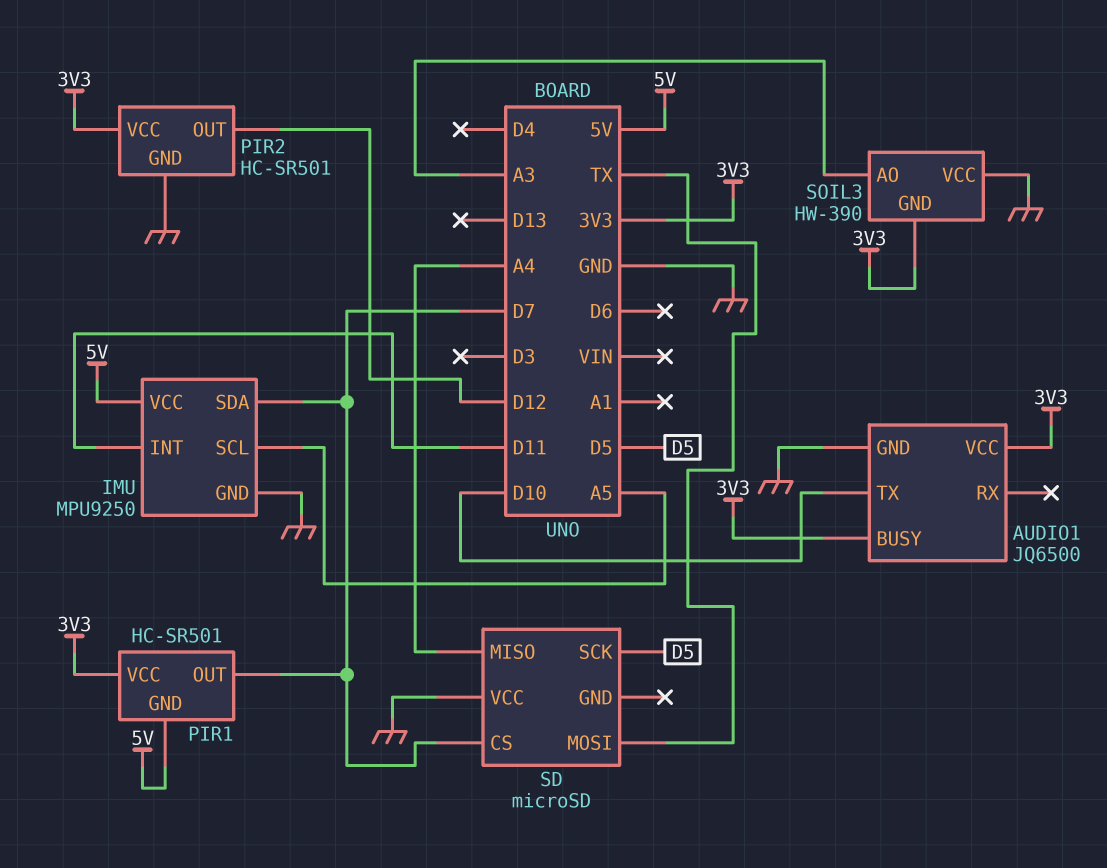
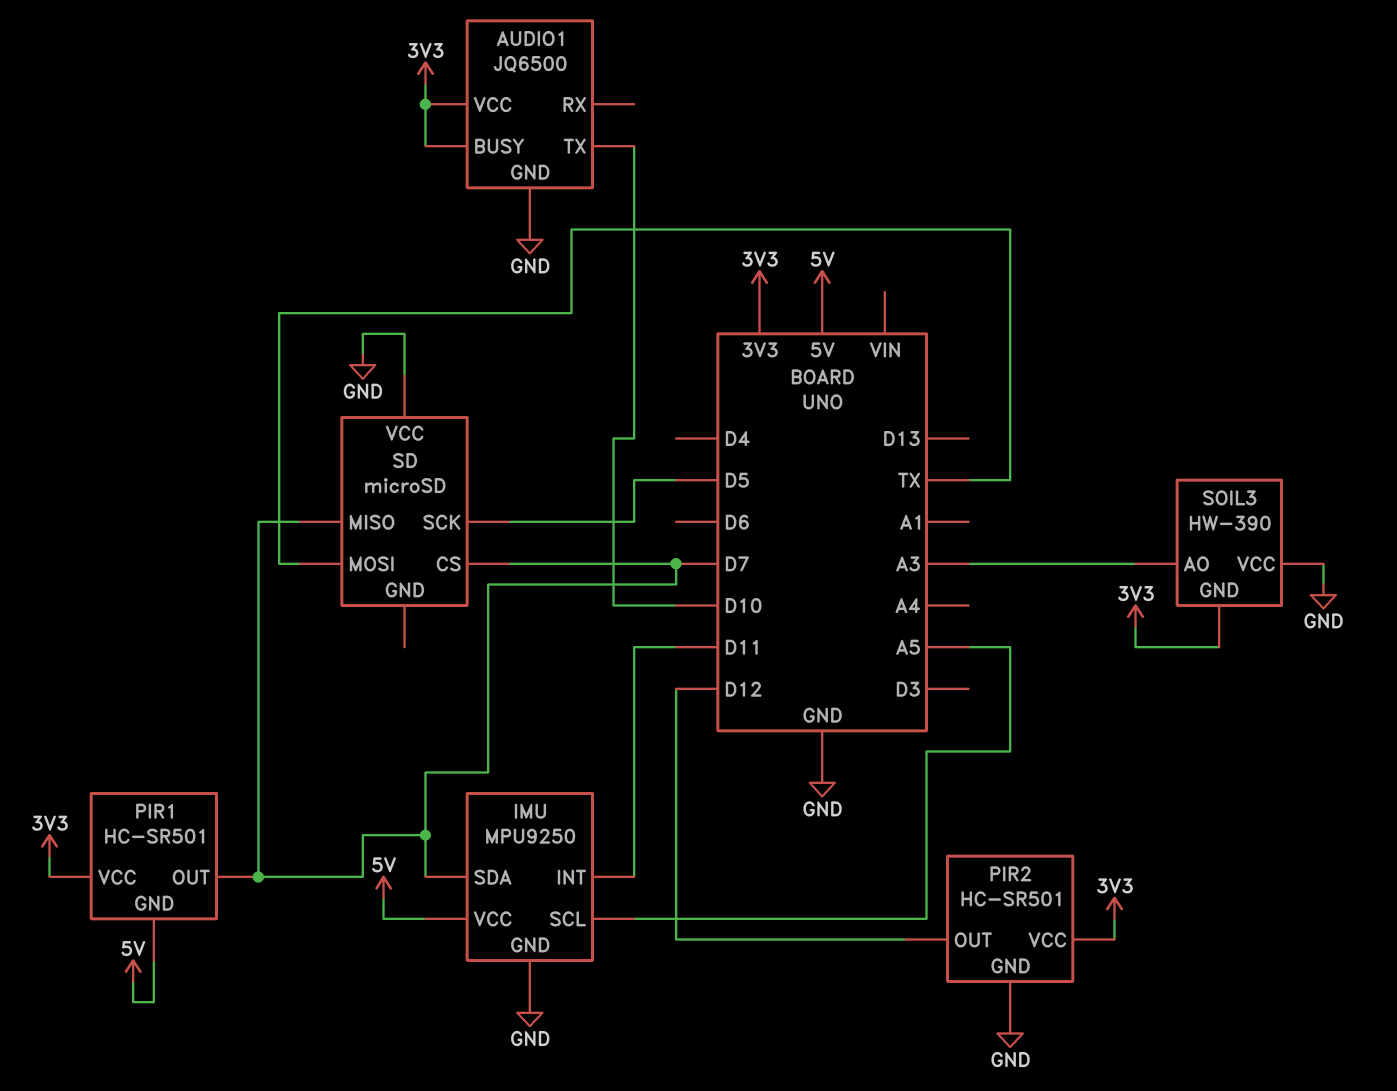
SD pin MISO: A4 -> D7

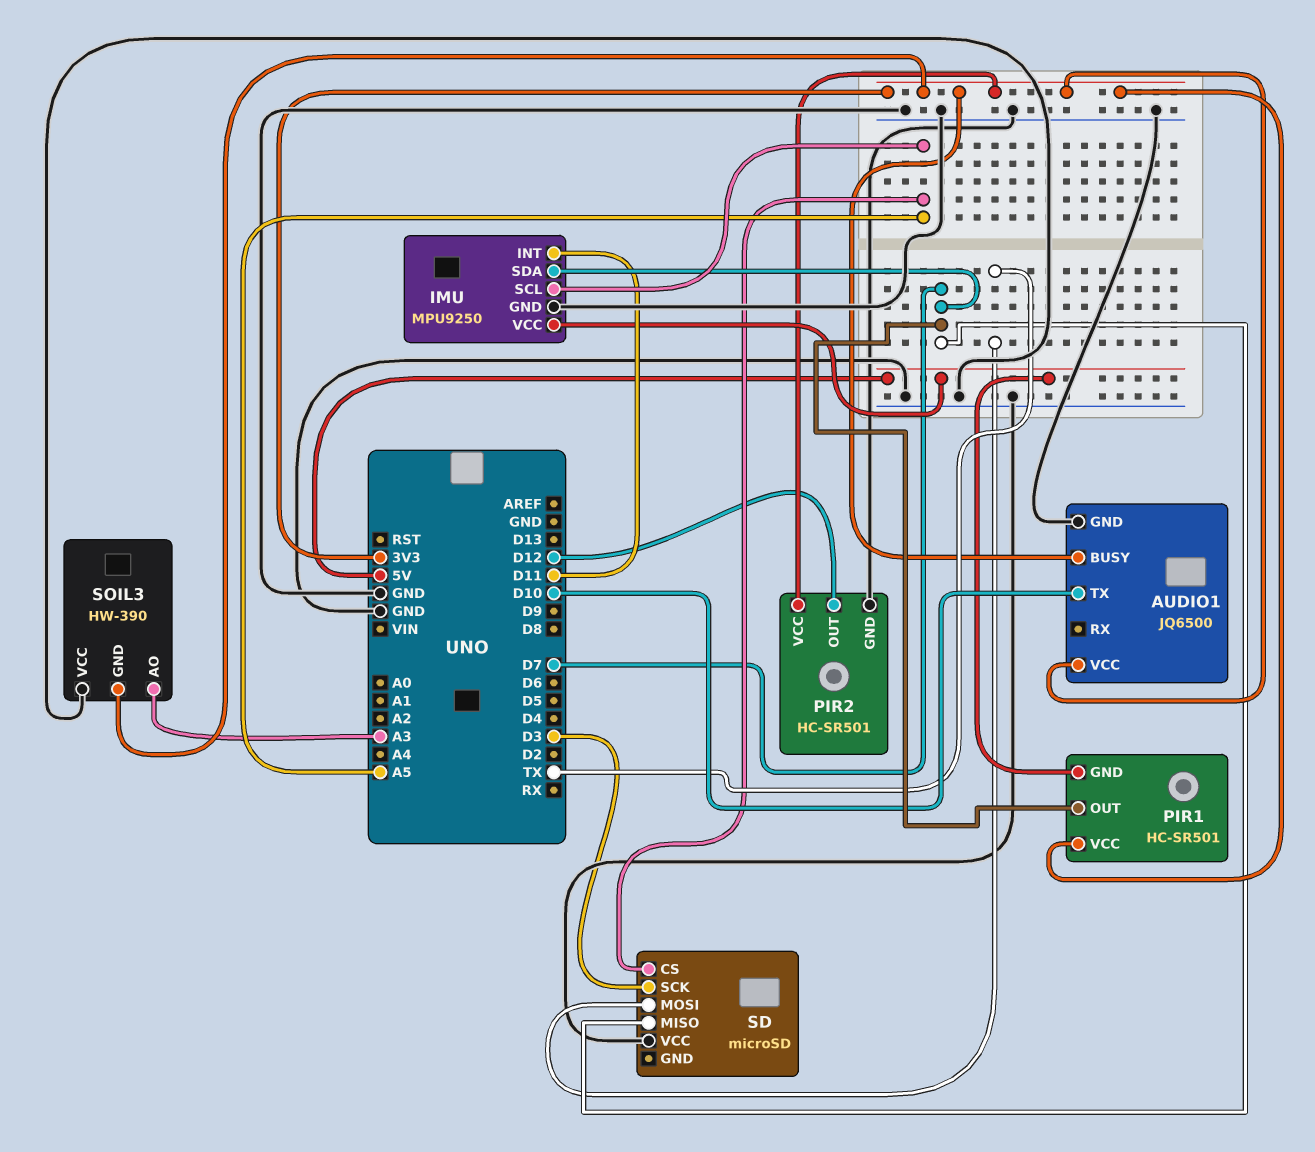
SD pin CS: D7 -> A5
SD pin SCK: D5 -> D3

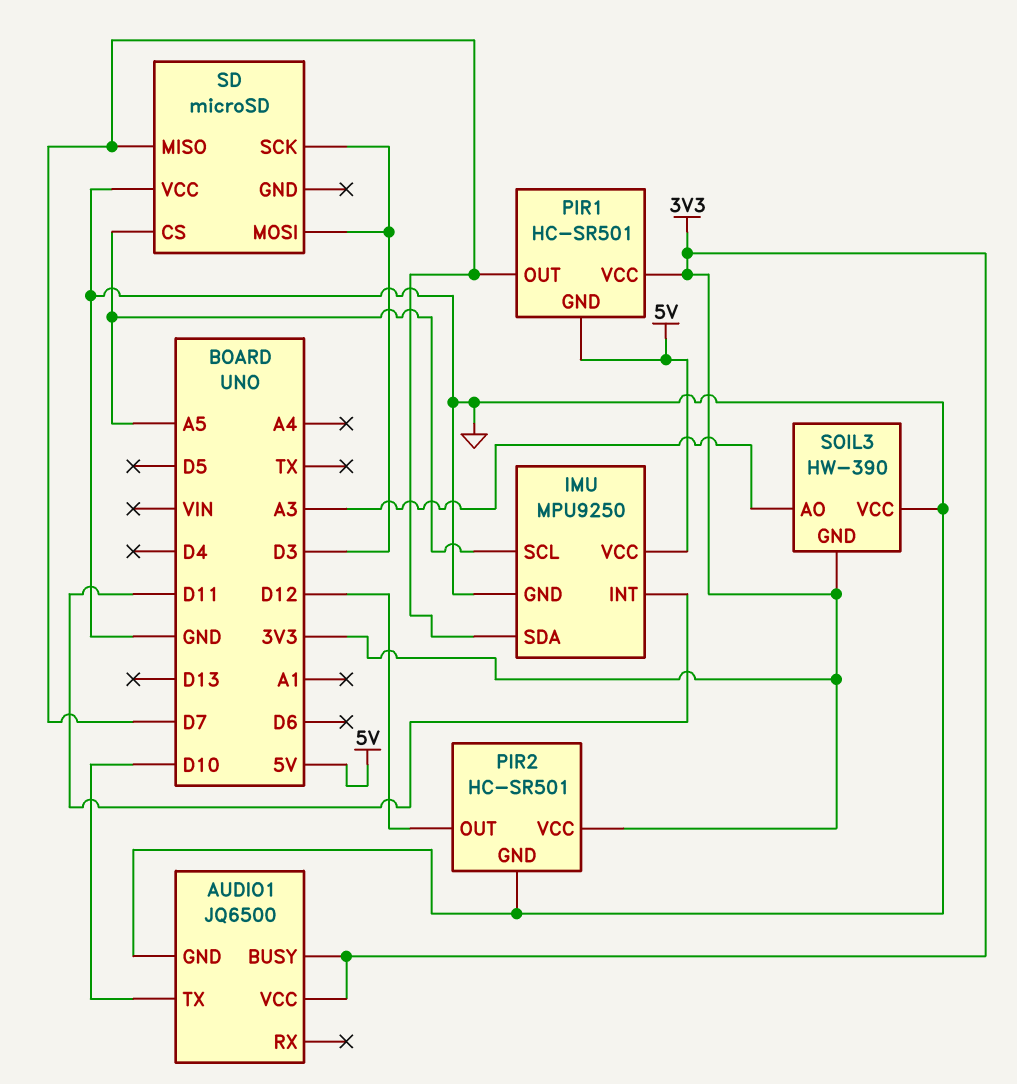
SD pin MOSI: TX -> D3

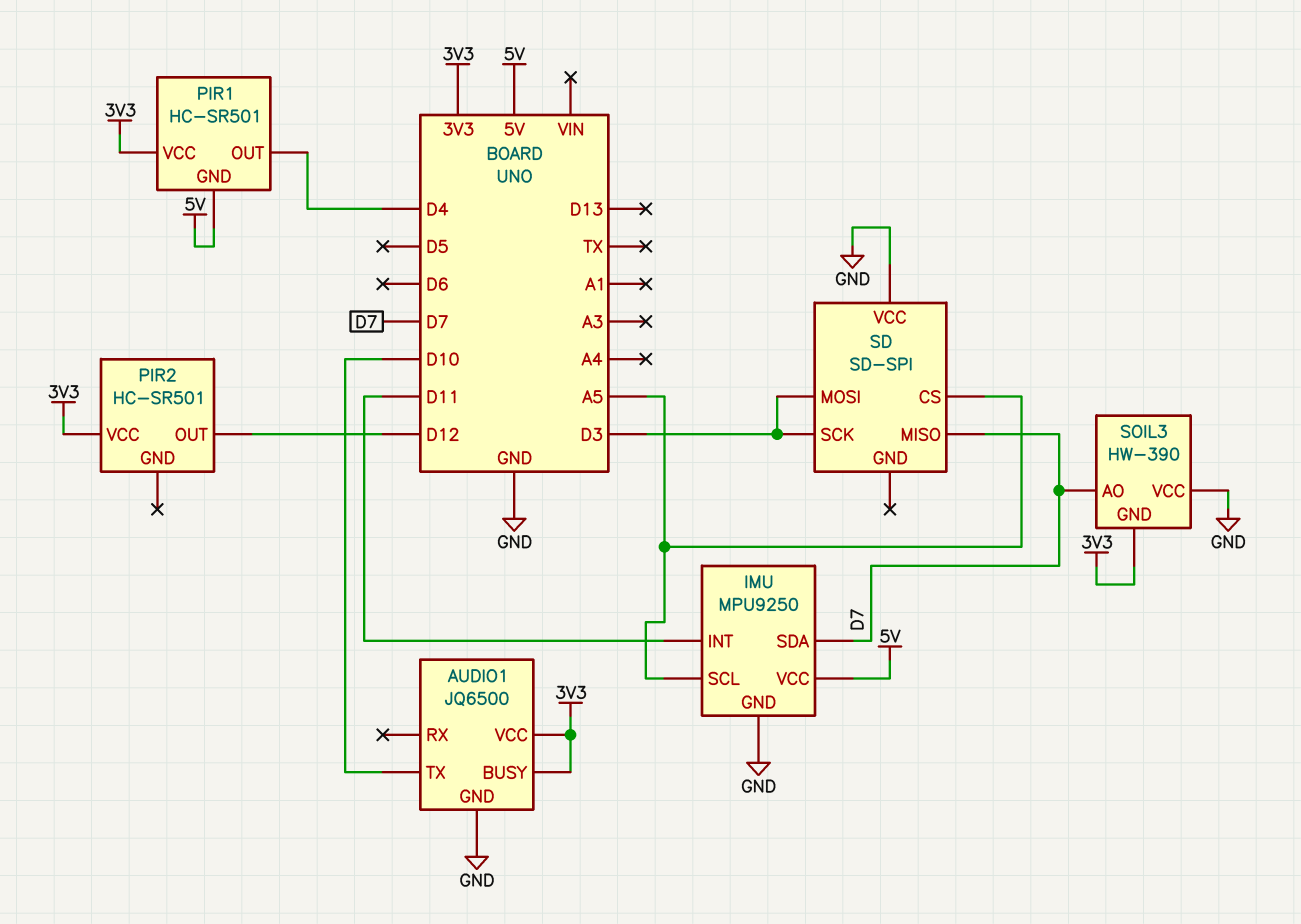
PIR1 pin OUT: D7 -> D4
PIR2 pin GND: GND -> none
SD: microSD -> SD-SPI
SOIL3 pin AO: A3 -> D7

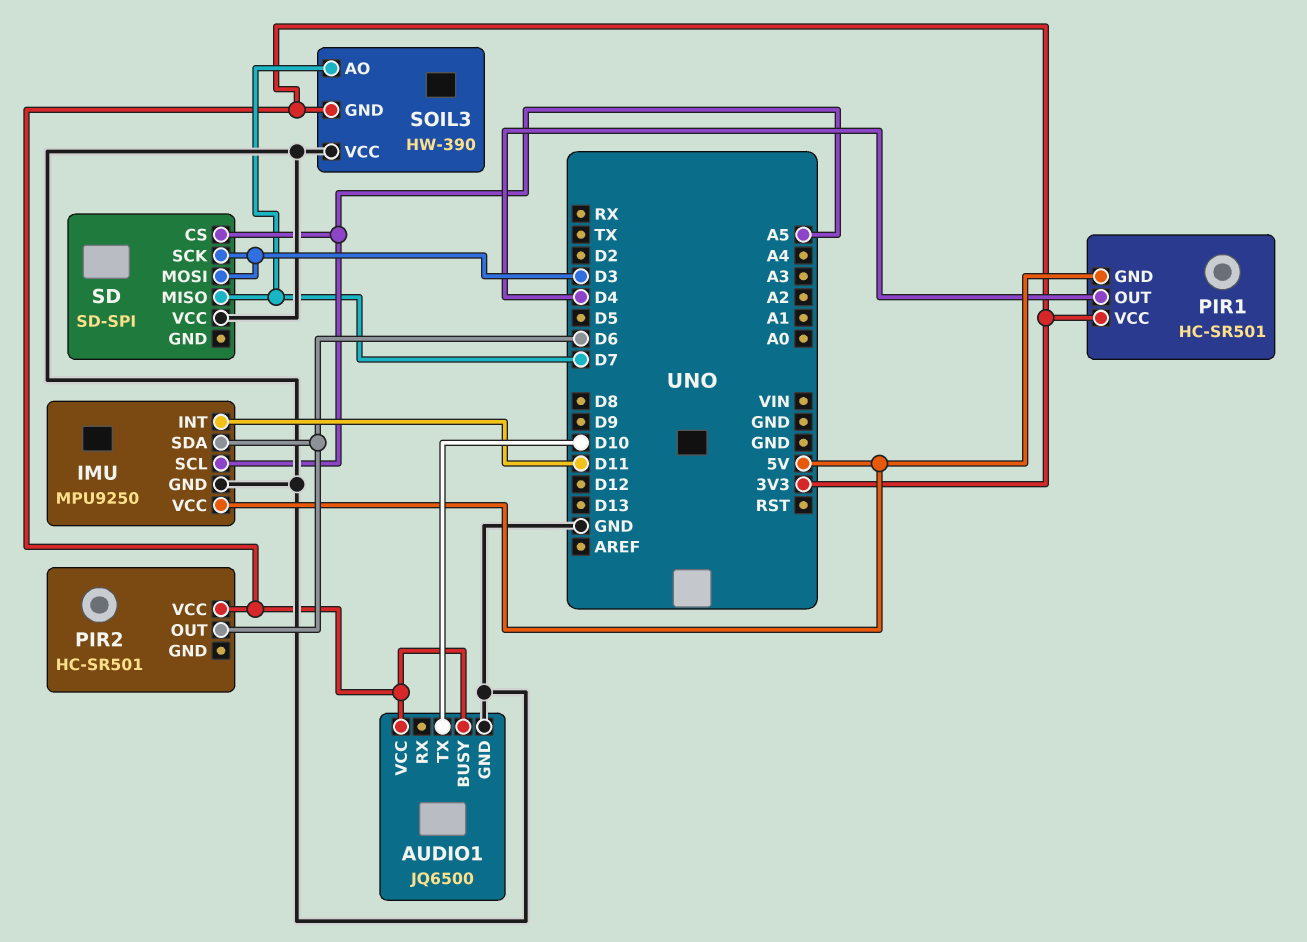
IMU pin SDA: D7 -> D6
PIR2 pin OUT: D12 -> D6

